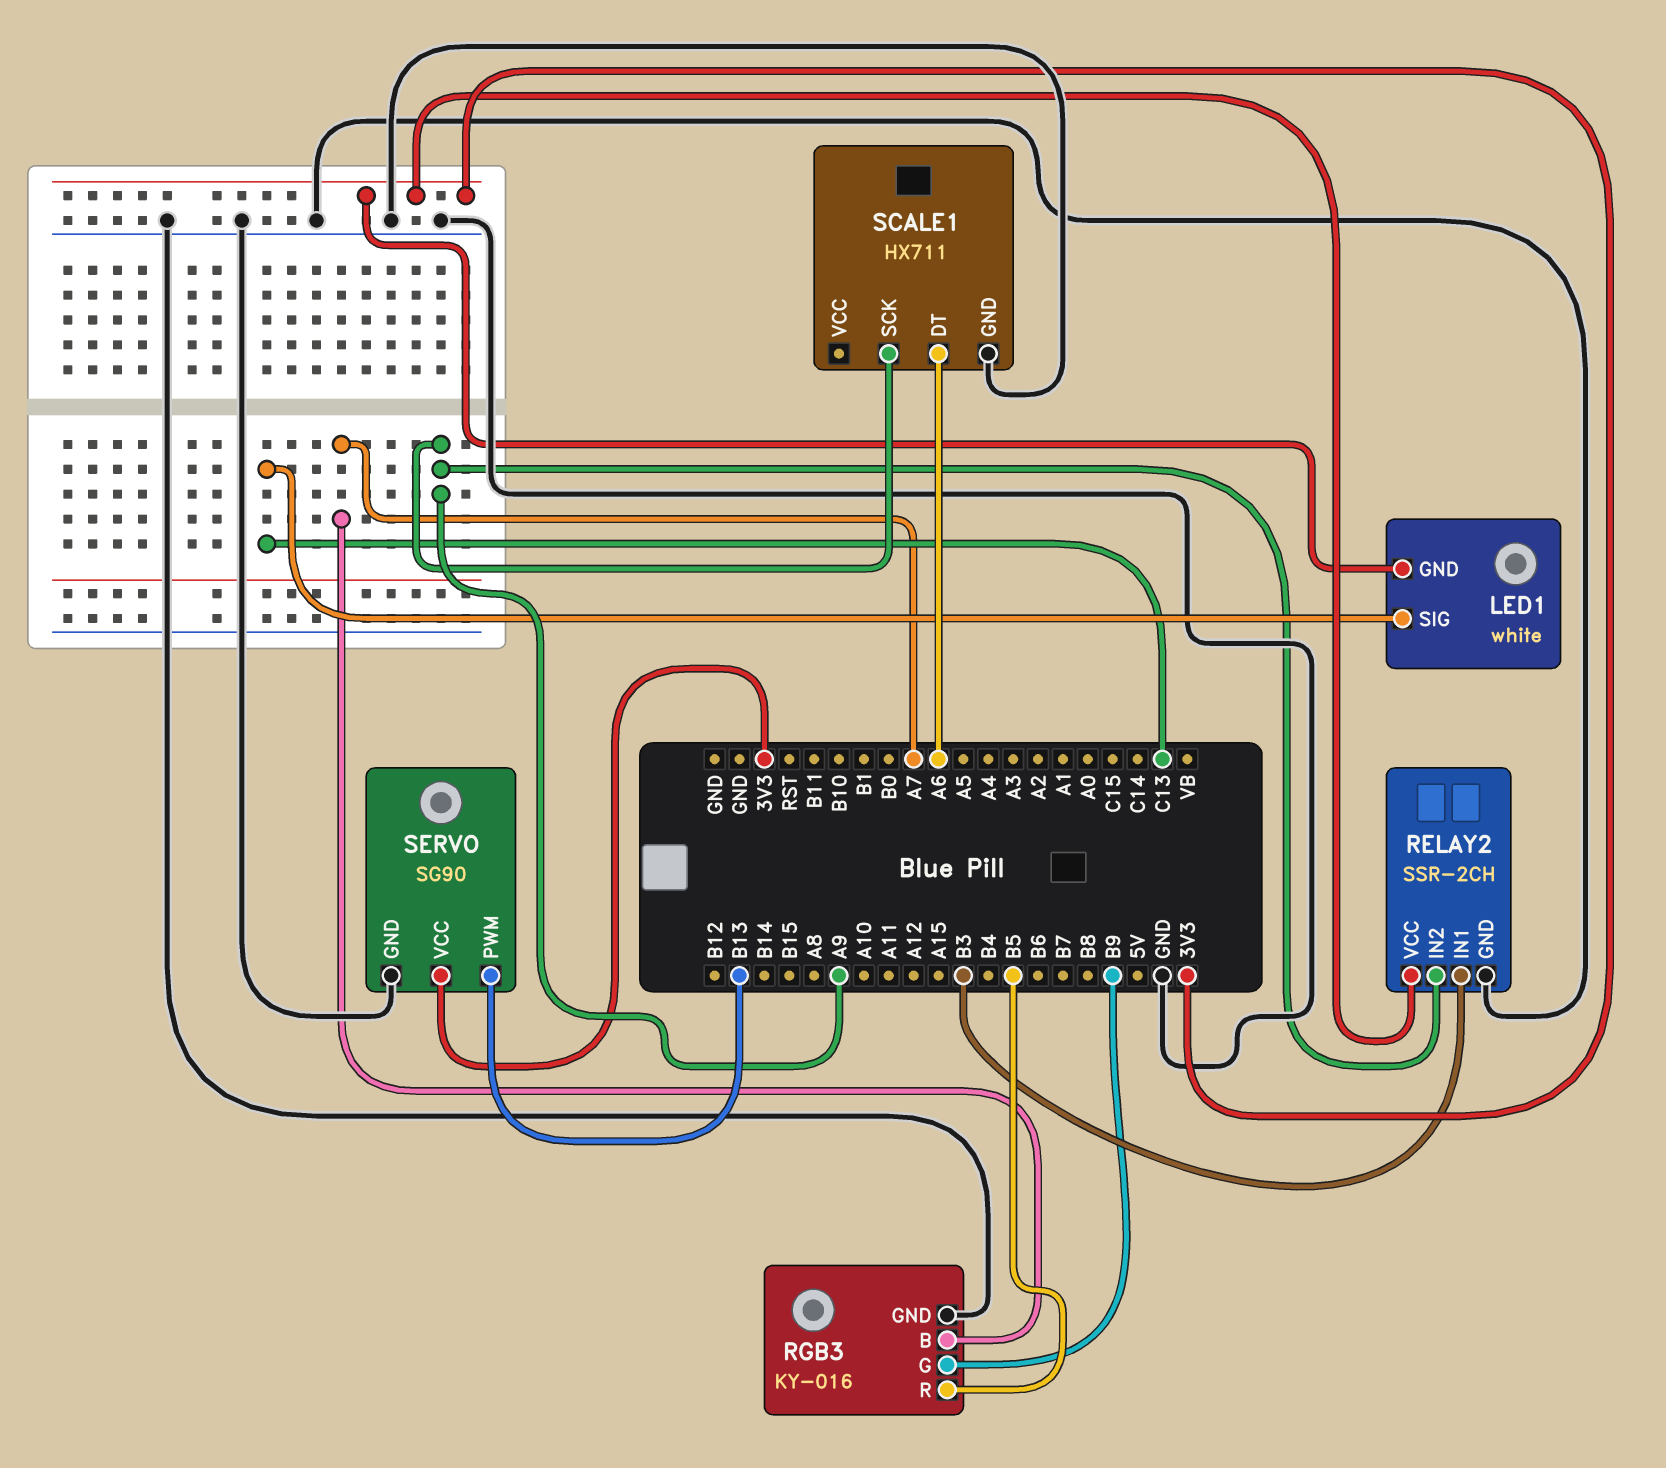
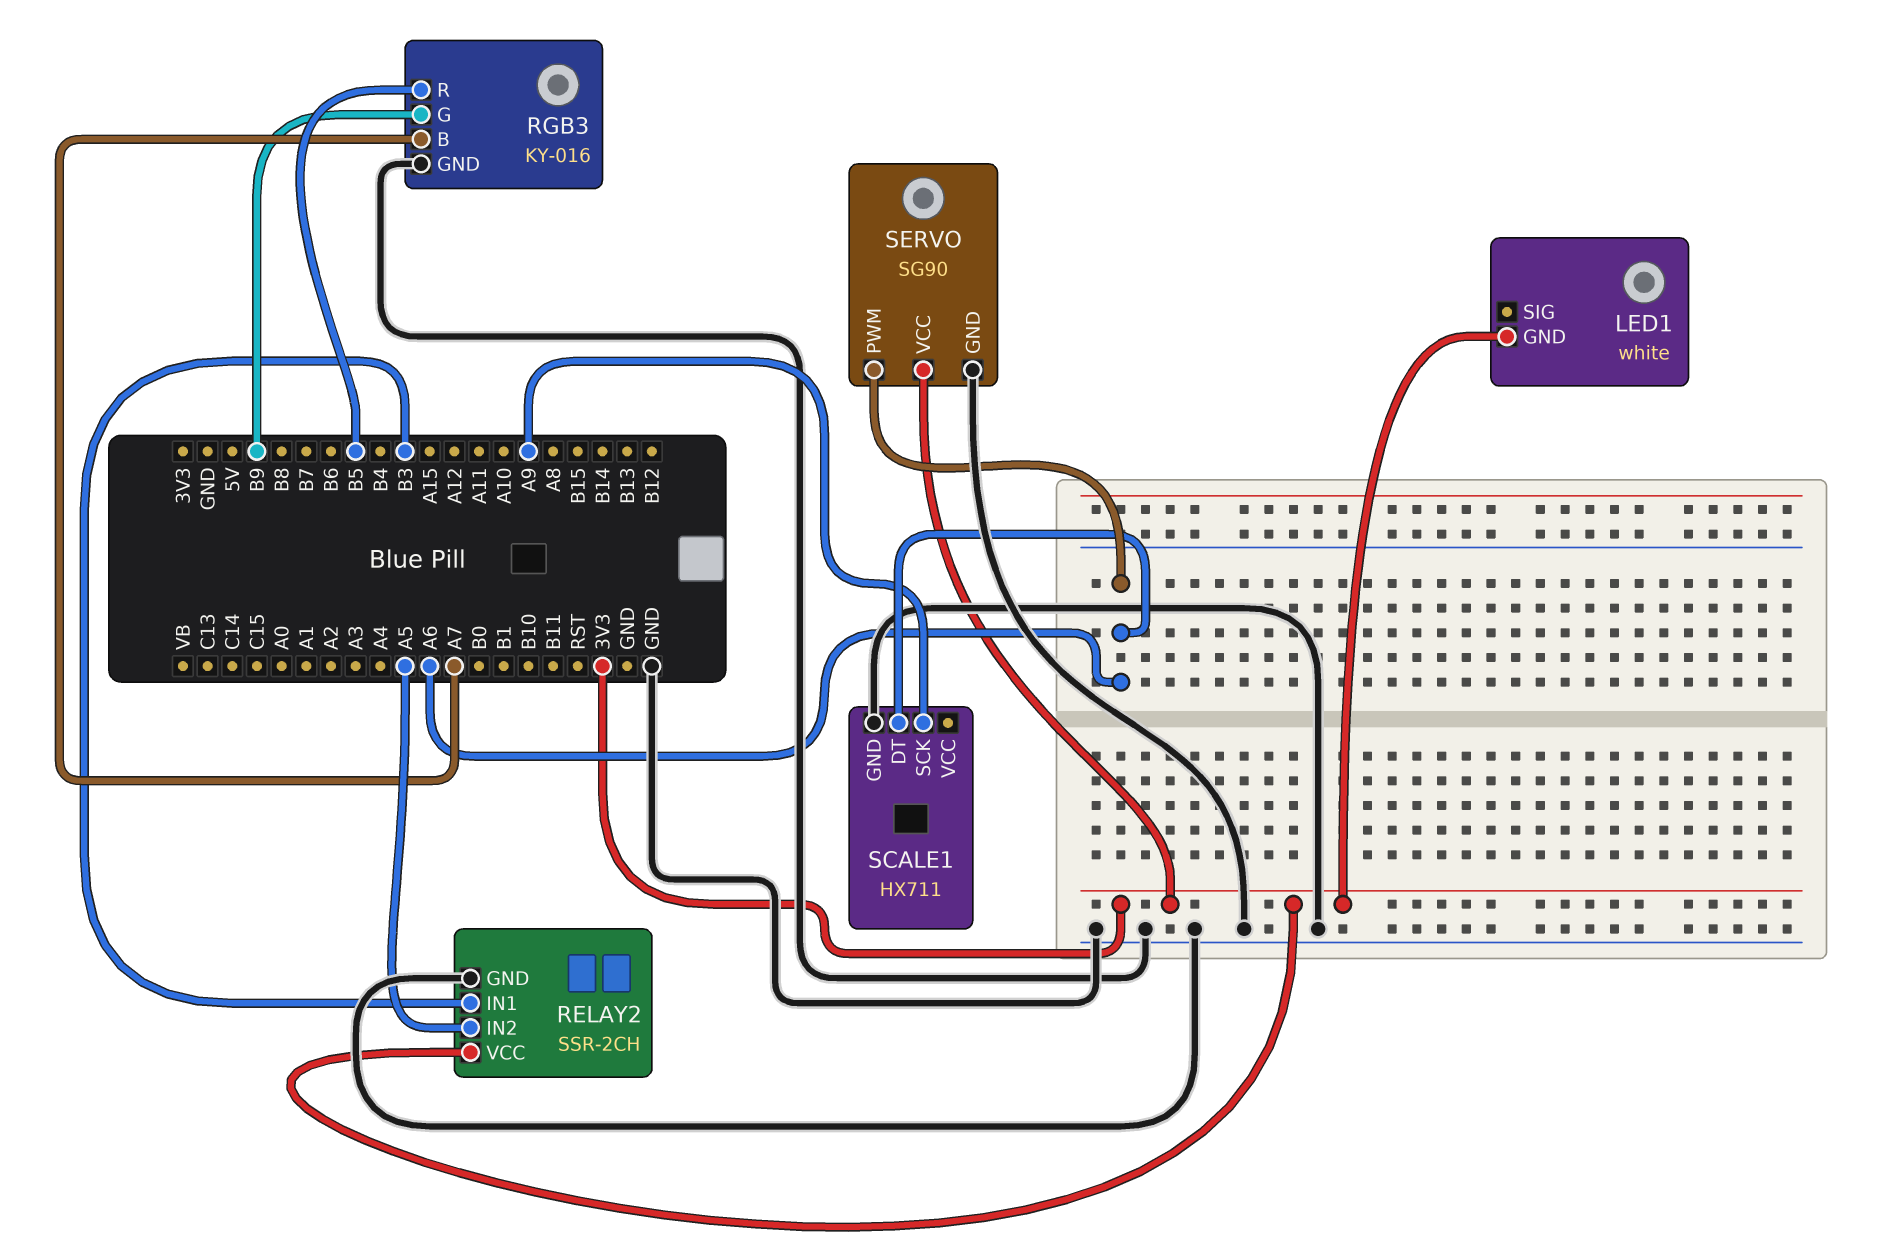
LED1 pin SIG: C13 -> none
RELAY2 pin IN2: A9 -> A5
SERVO pin PWM: B13 -> A6

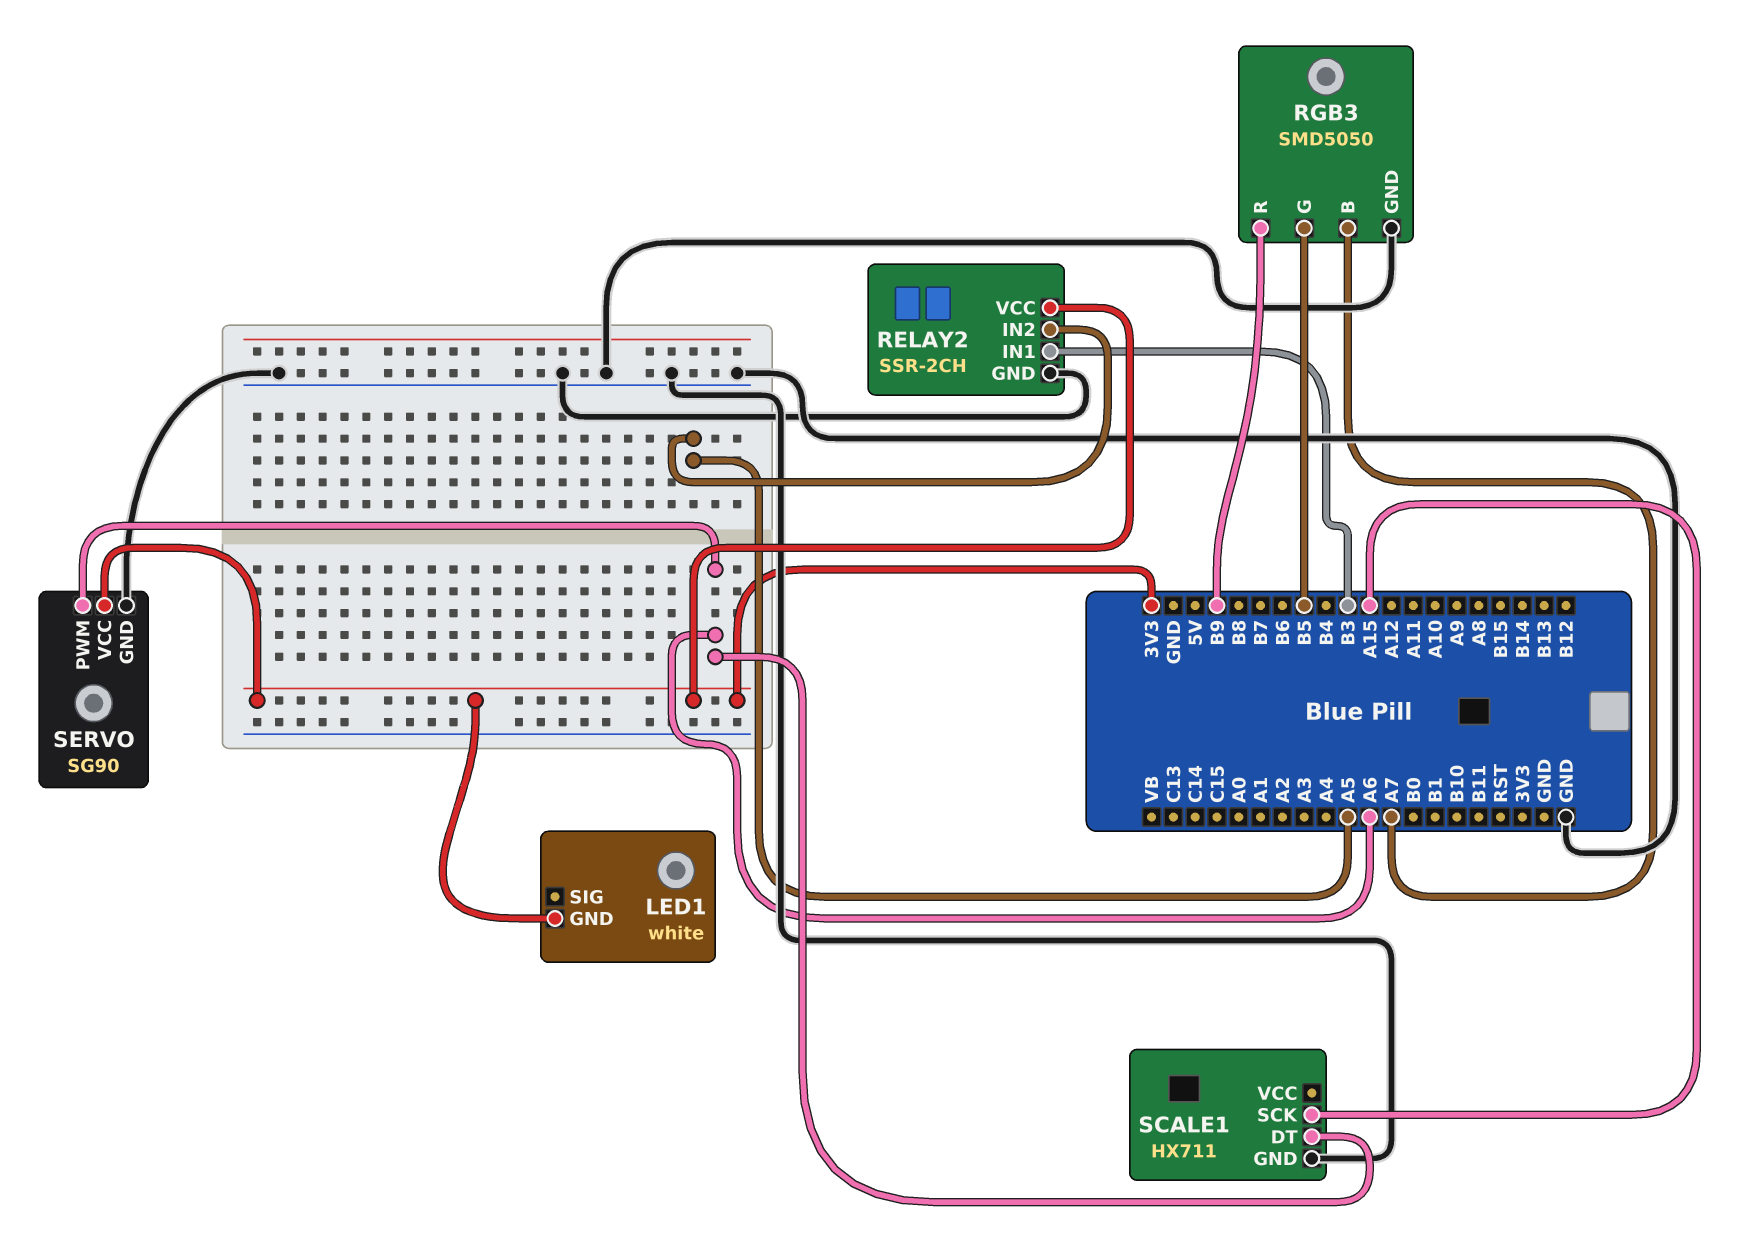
RGB3: KY-016 -> SMD5050
RGB3 pin G: B9 -> B5
RGB3 pin R: B5 -> B9
SCALE1 pin SCK: A9 -> A15

